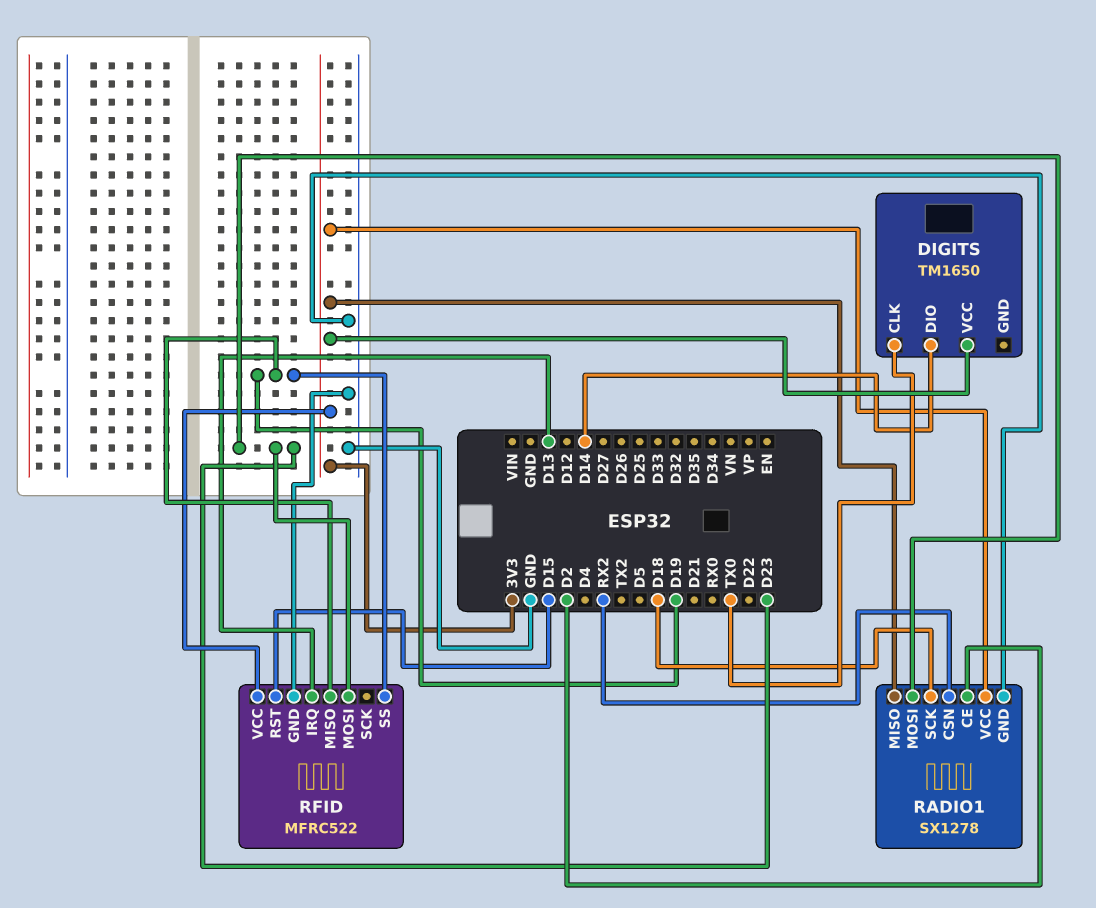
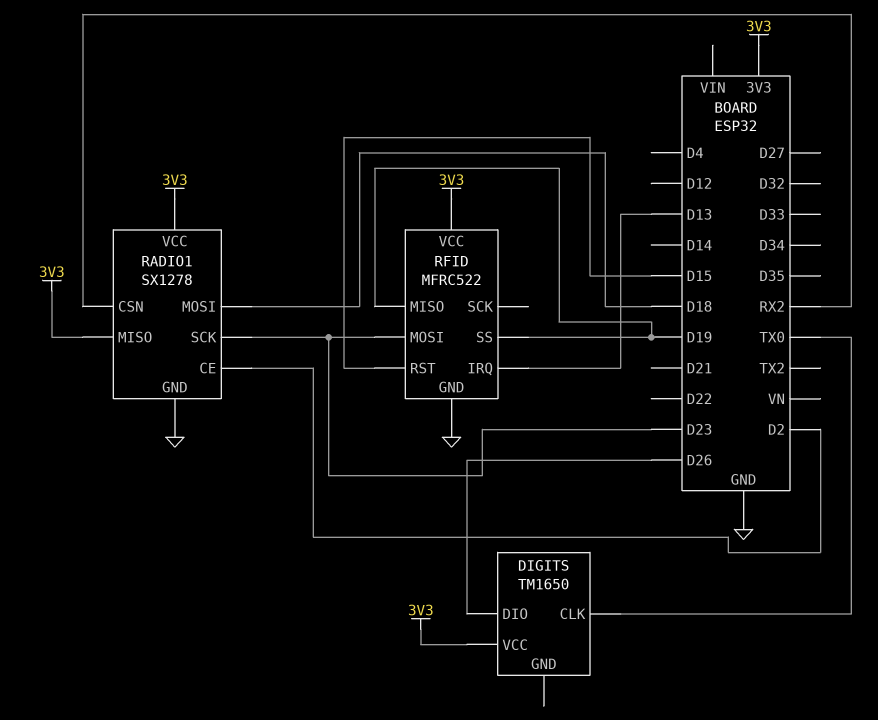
DIGITS pin DIO: D14 -> D26
RADIO1 pin MOSI: D23 -> D18
RADIO1 pin SCK: D18 -> D23

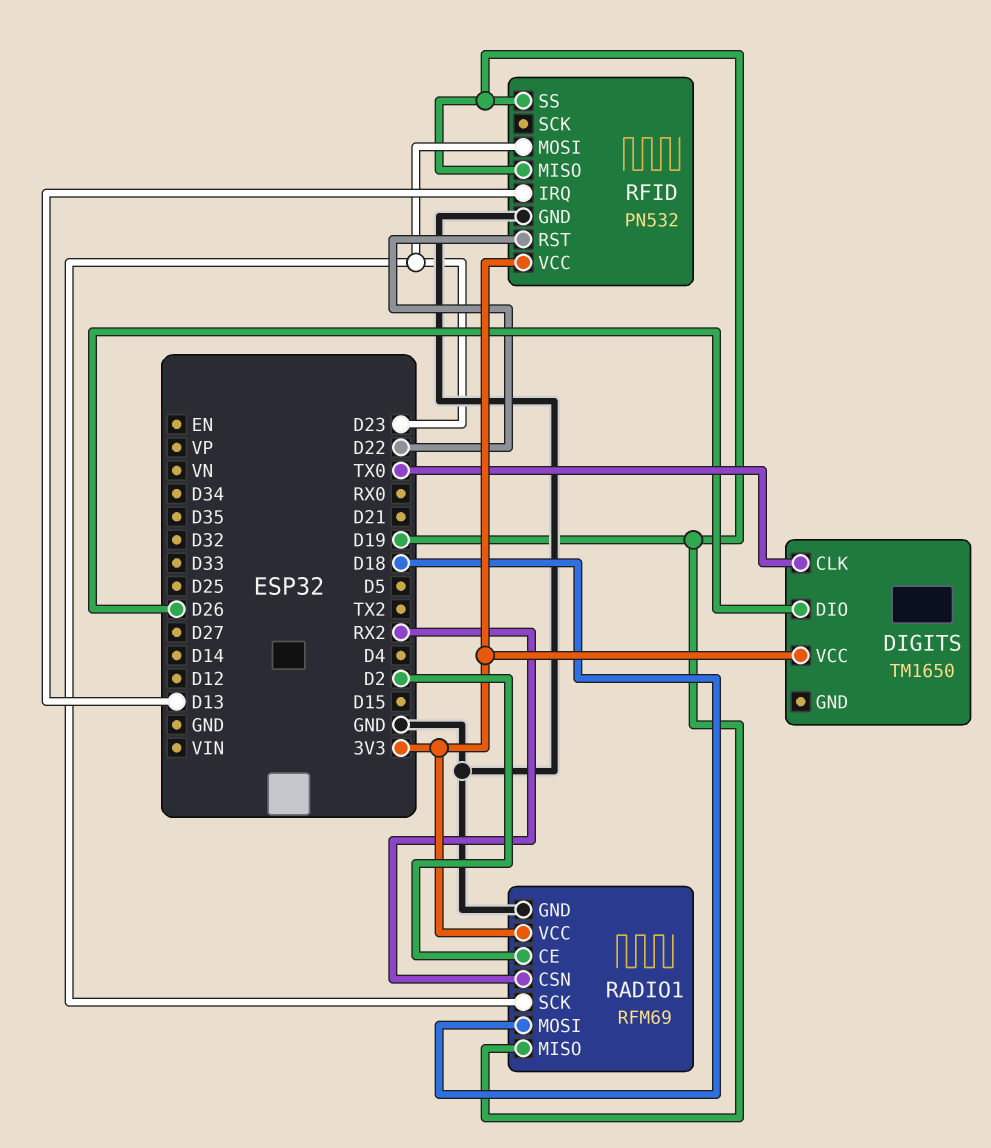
RADIO1: SX1278 -> RFM69
RADIO1 pin MISO: 3V3 -> D19
RFID: MFRC522 -> PN532
RFID pin RST: D15 -> D22

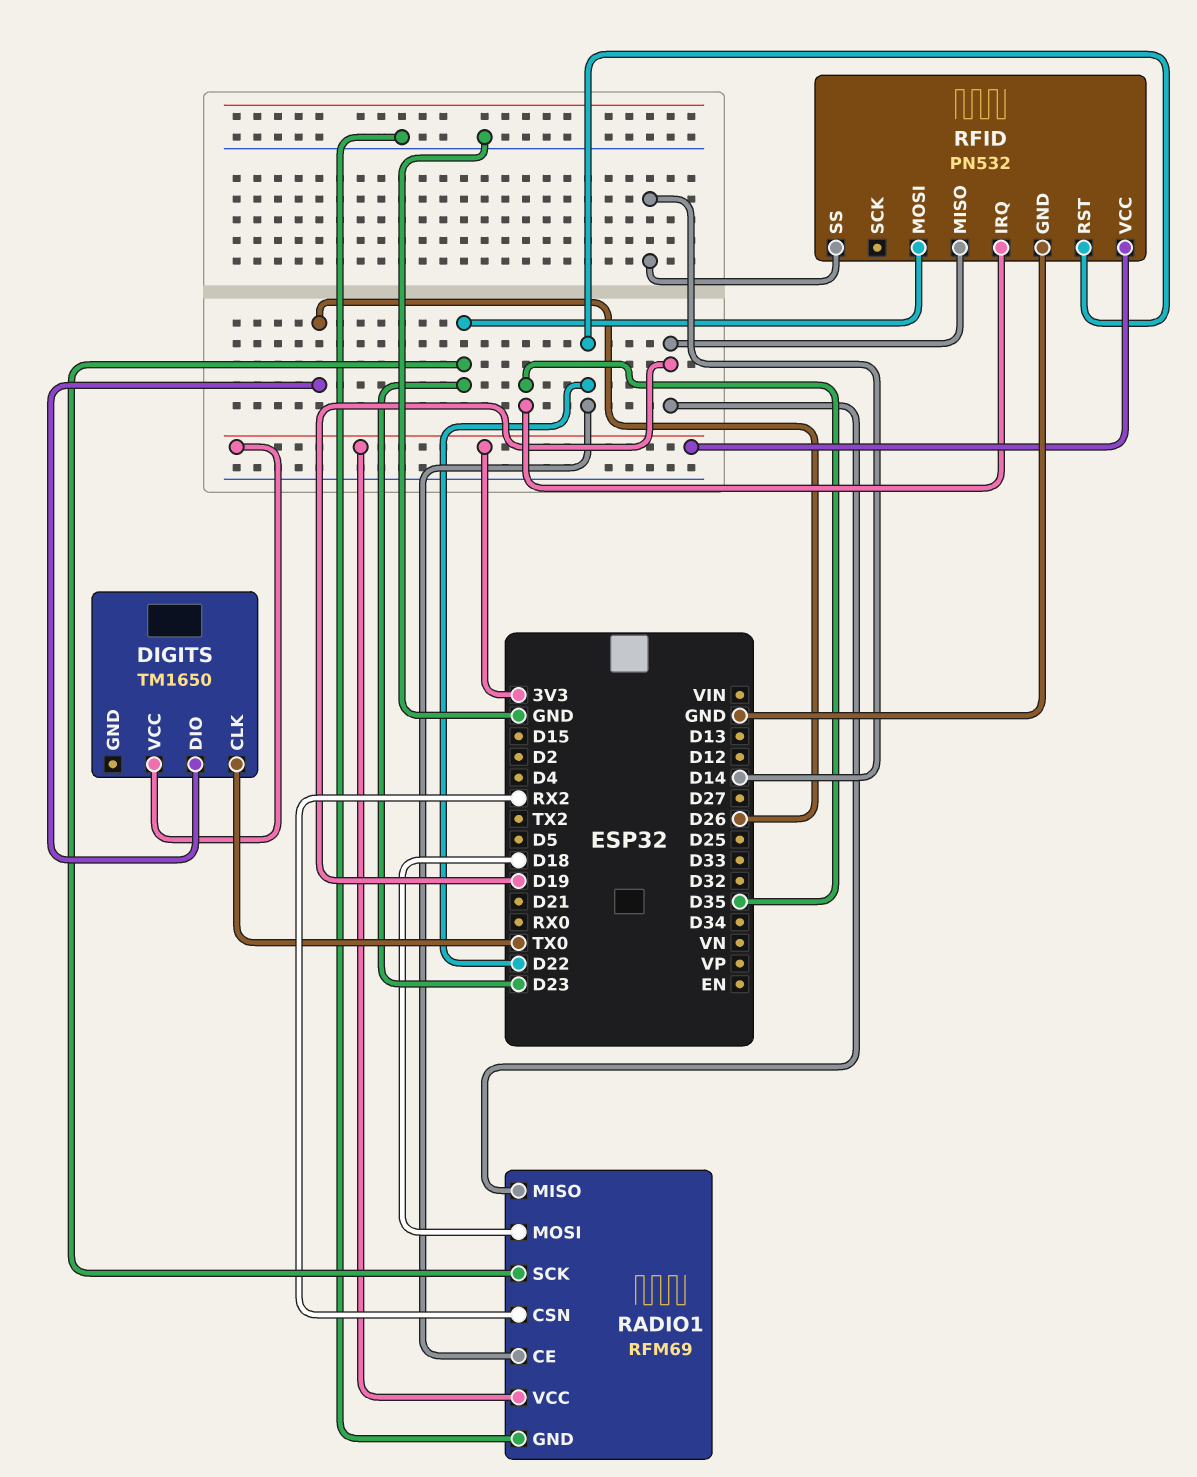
RADIO1 pin CE: D2 -> D22
RFID pin IRQ: D13 -> D35
RFID pin SS: D19 -> D14

